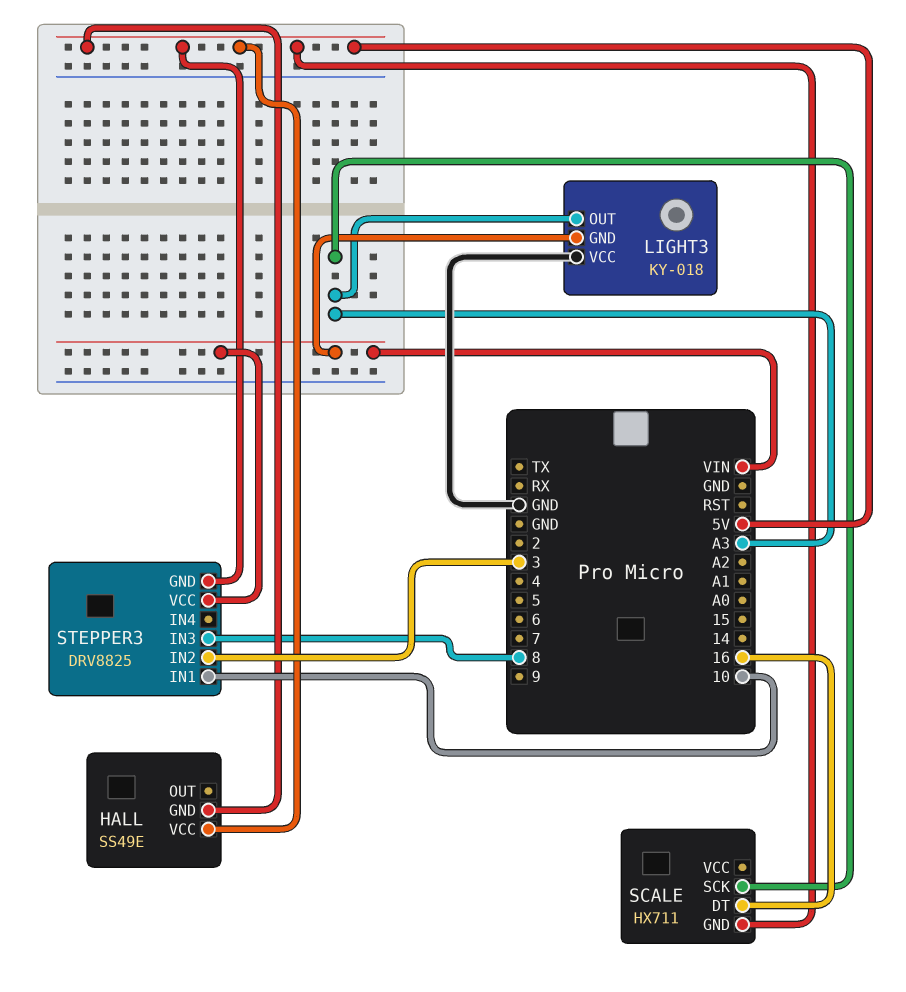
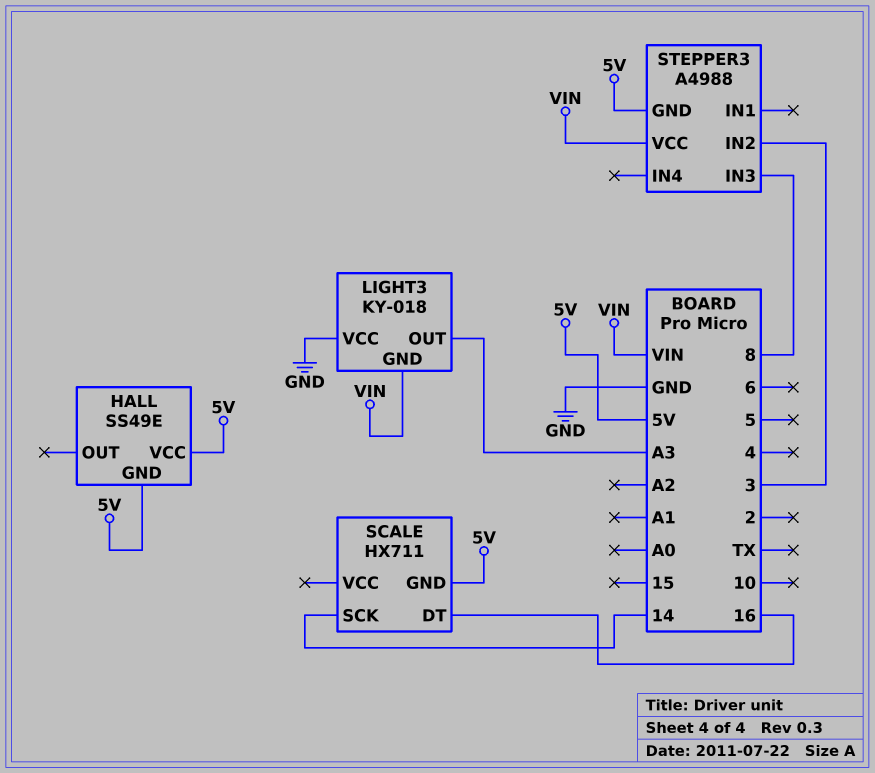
SCALE pin SCK: A3 -> 14
STEPPER3: DRV8825 -> A4988
STEPPER3 pin IN1: 10 -> none

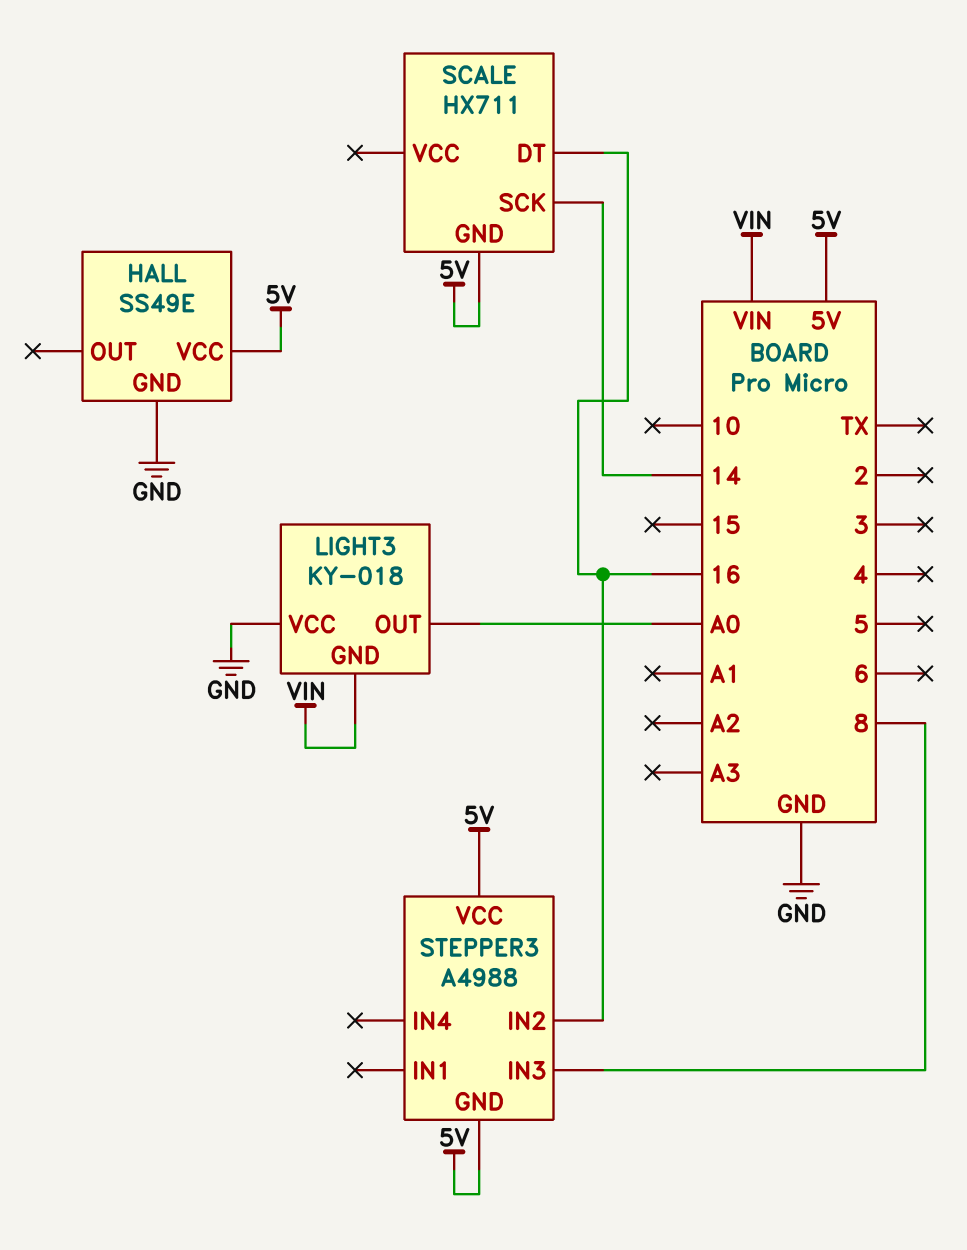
HALL pin GND: 5V -> GND
LIGHT3 pin OUT: A3 -> A0
STEPPER3 pin IN2: 3 -> 16
STEPPER3 pin VCC: VIN -> 5V

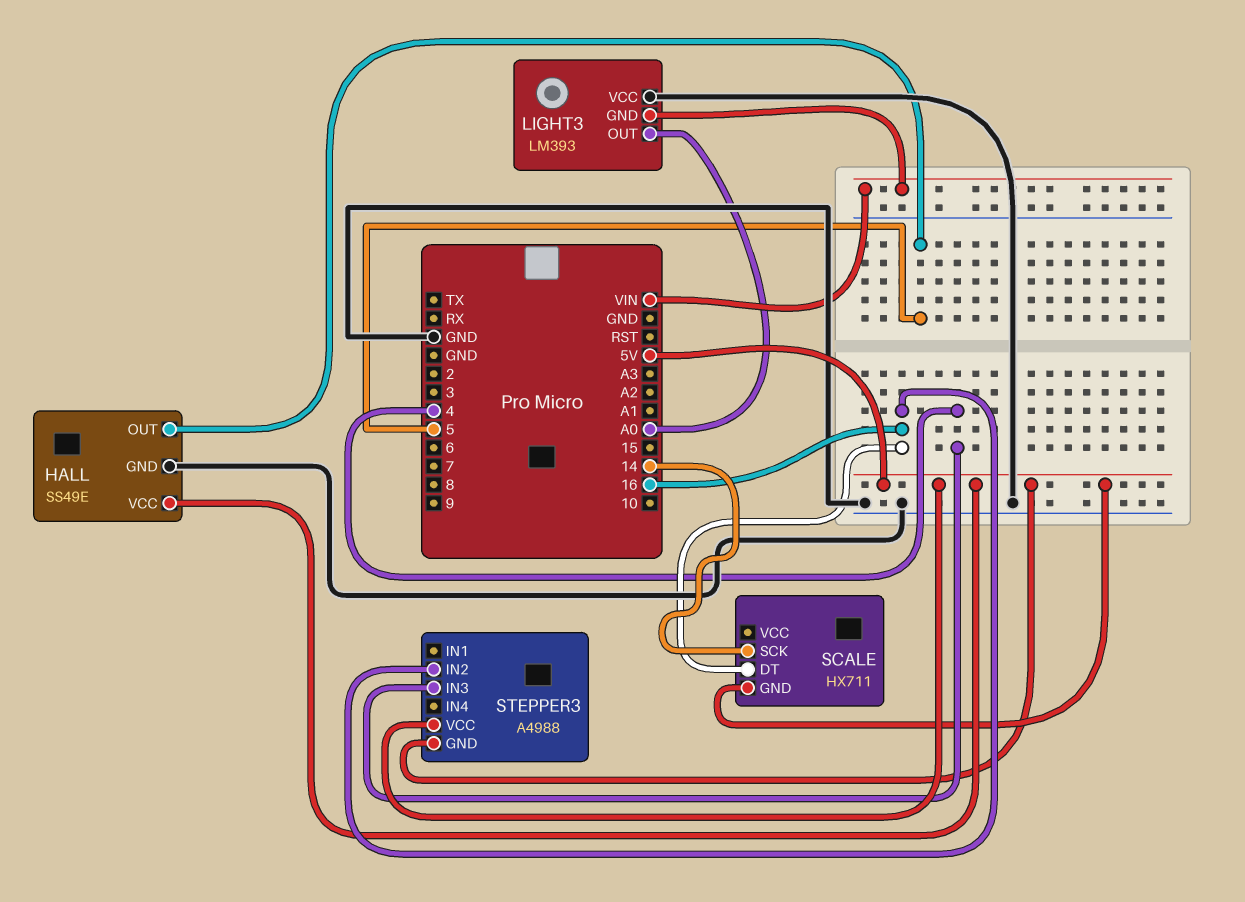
HALL pin OUT: none -> 5
LIGHT3: KY-018 -> LM393
STEPPER3 pin IN3: 8 -> 4

